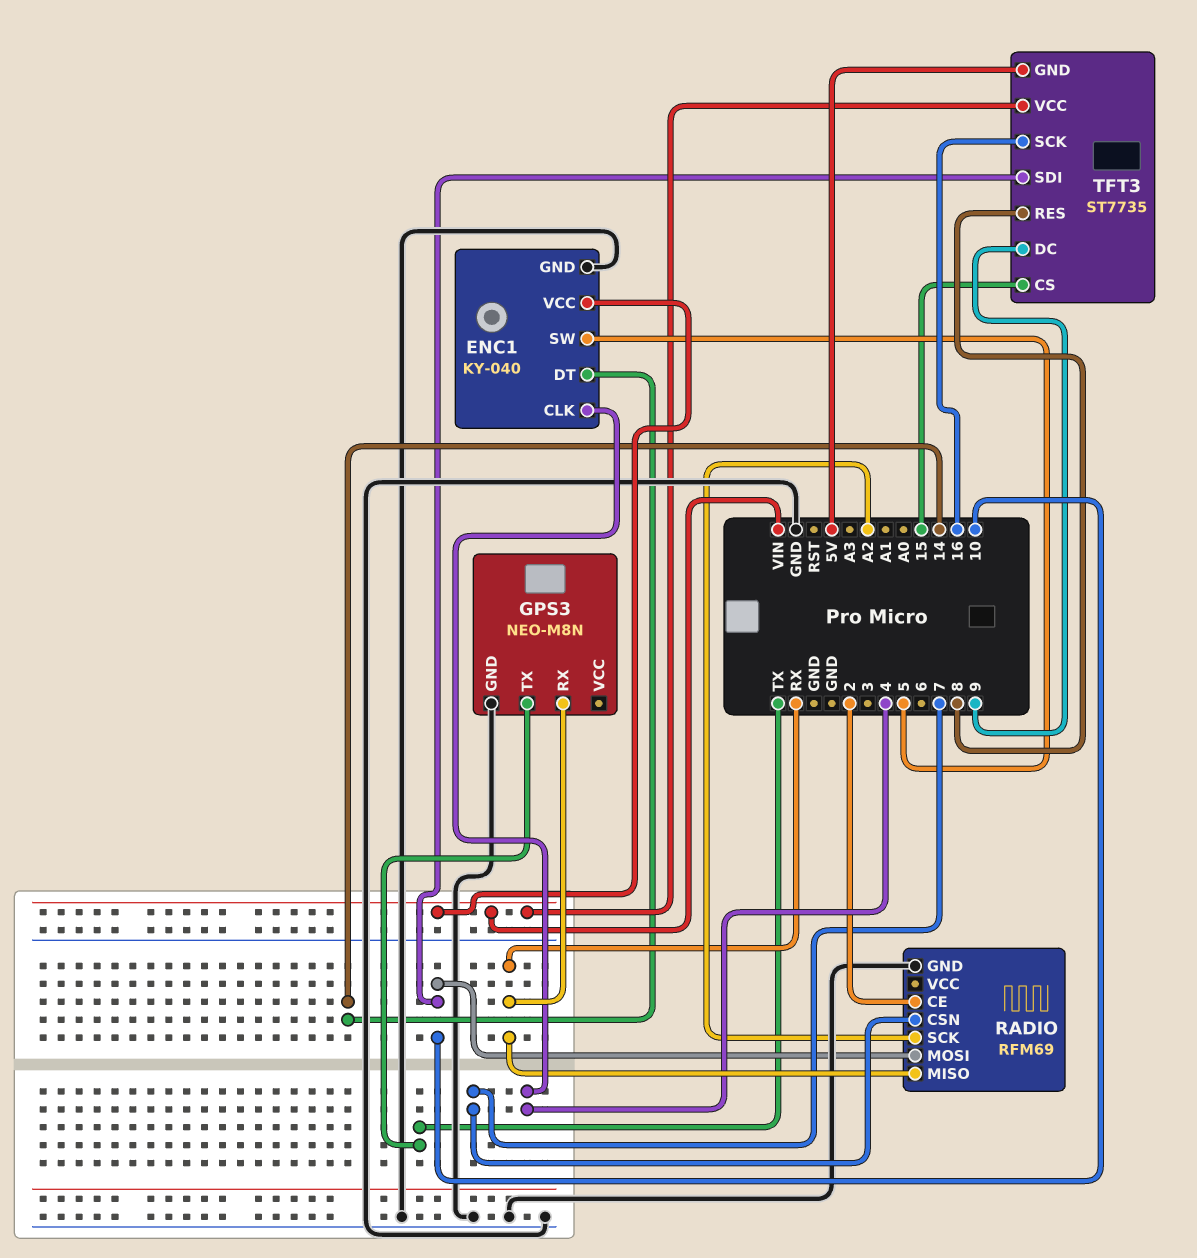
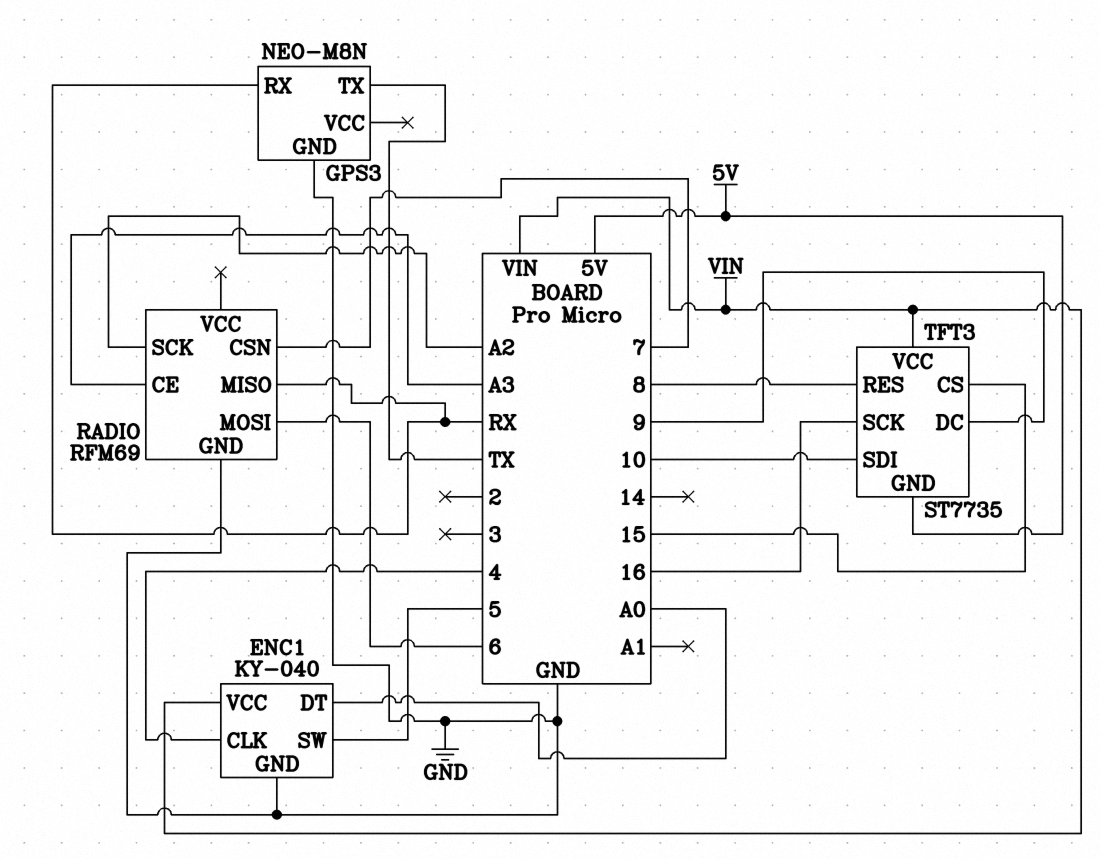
ENC1 pin DT: 14 -> A0
RADIO pin CE: 2 -> A3
RADIO pin MOSI: 10 -> 6

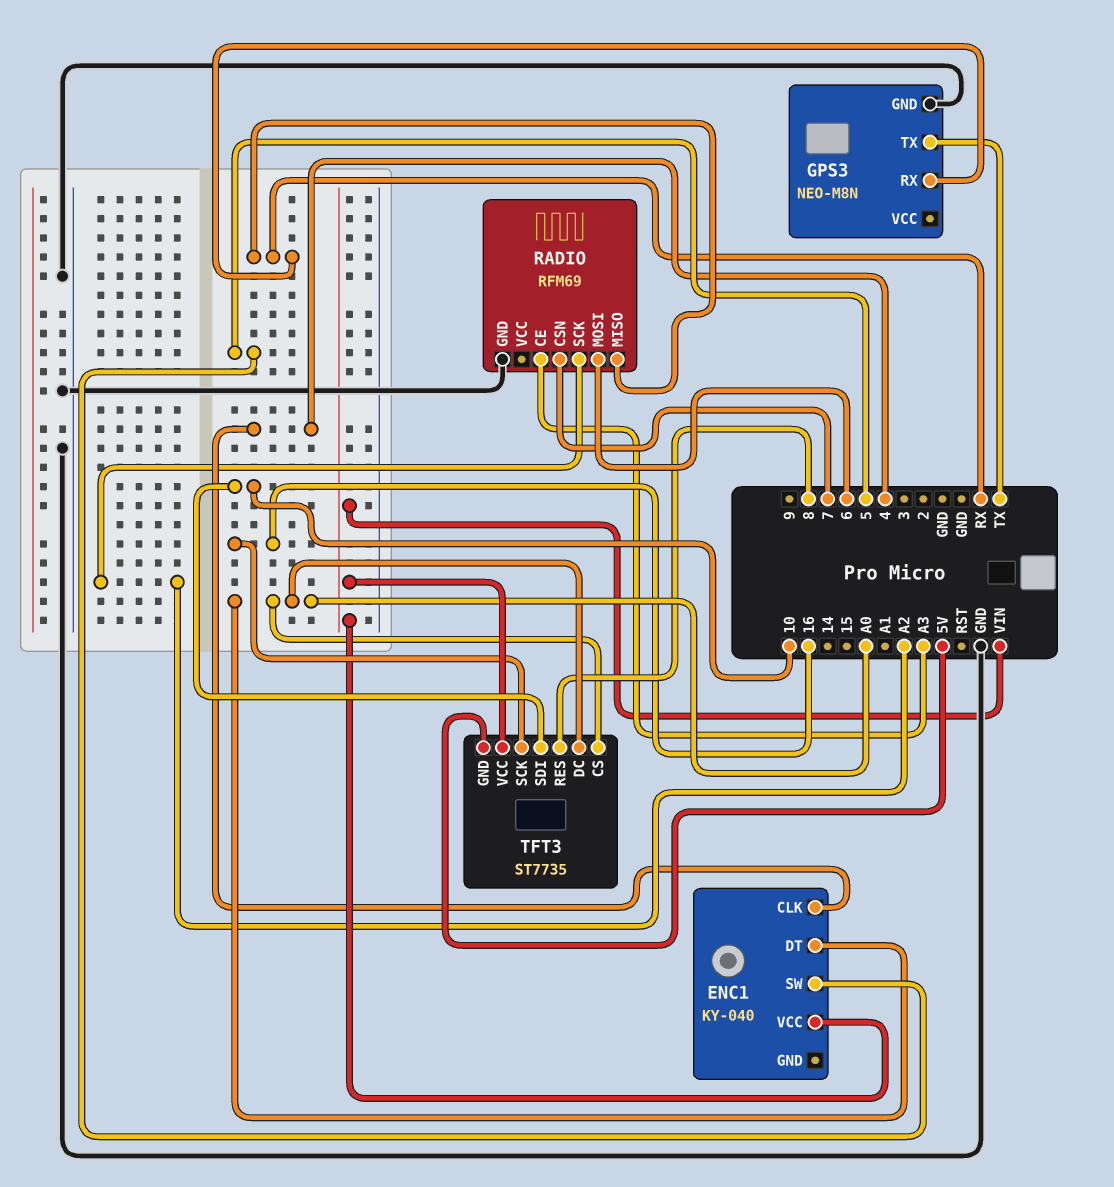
ENC1 pin GND: GND -> none
TFT3 pin CS: 15 -> A0
TFT3 pin DC: 9 -> A0

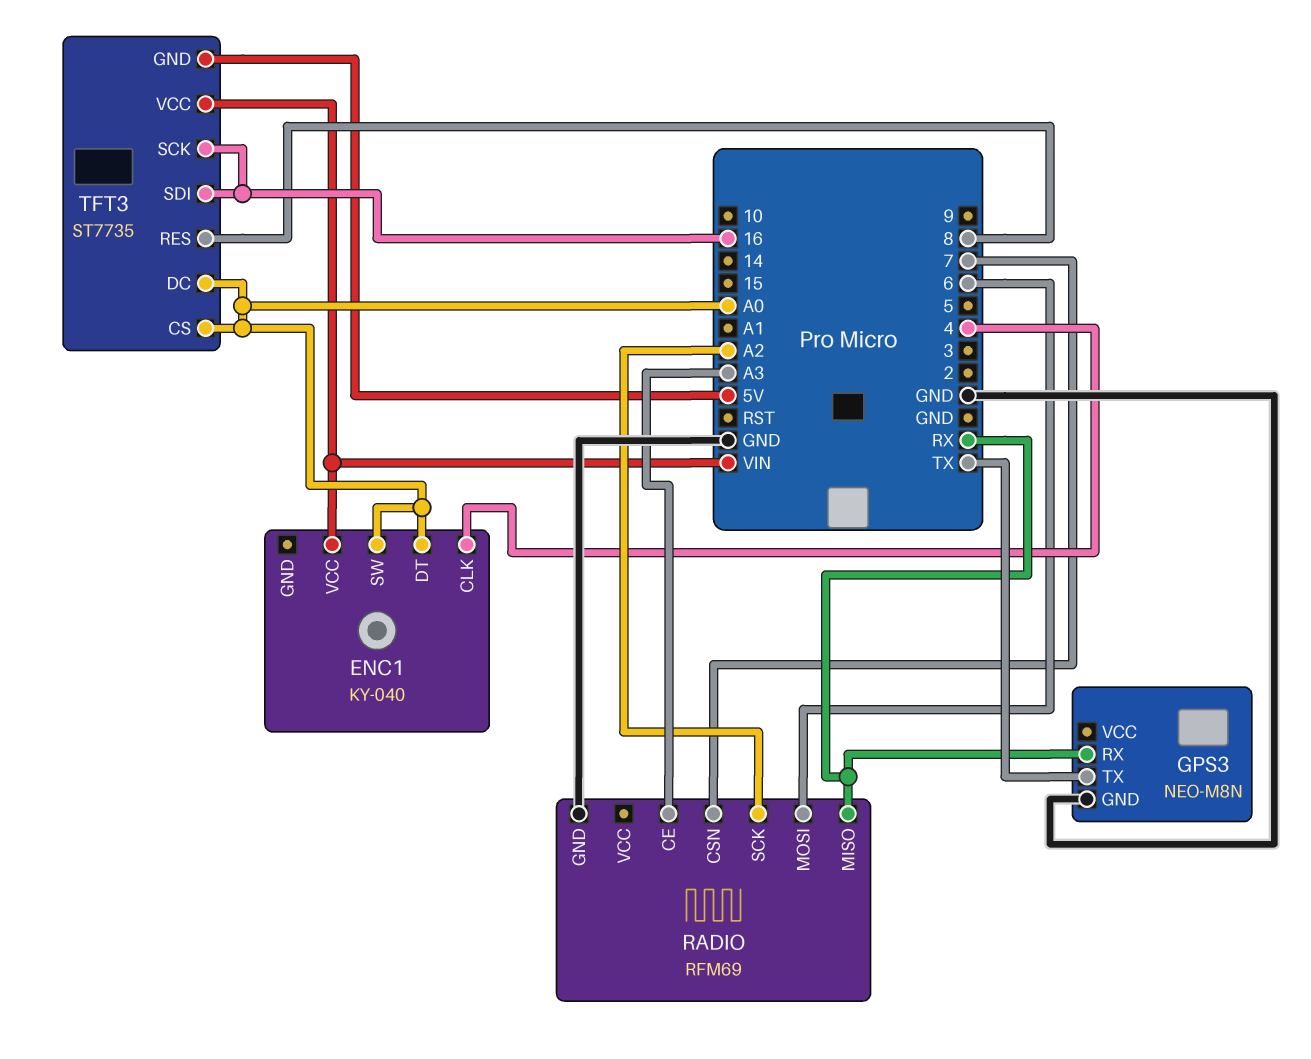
ENC1 pin SW: 5 -> A0
TFT3 pin SDI: 10 -> 16

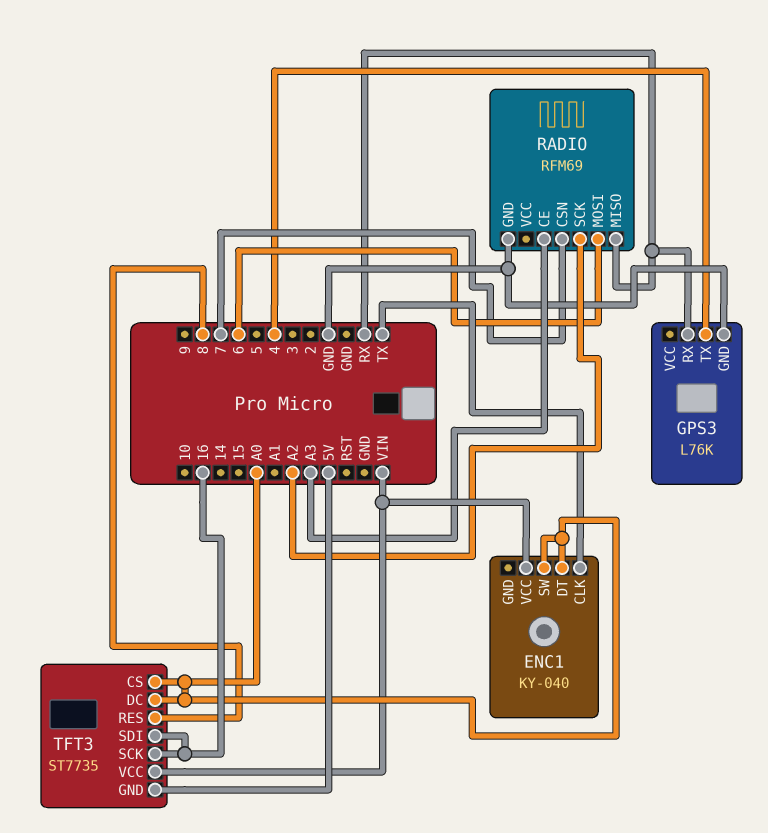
ENC1 pin CLK: 4 -> TX
GPS3: NEO-M8N -> L76K
GPS3 pin TX: TX -> 4

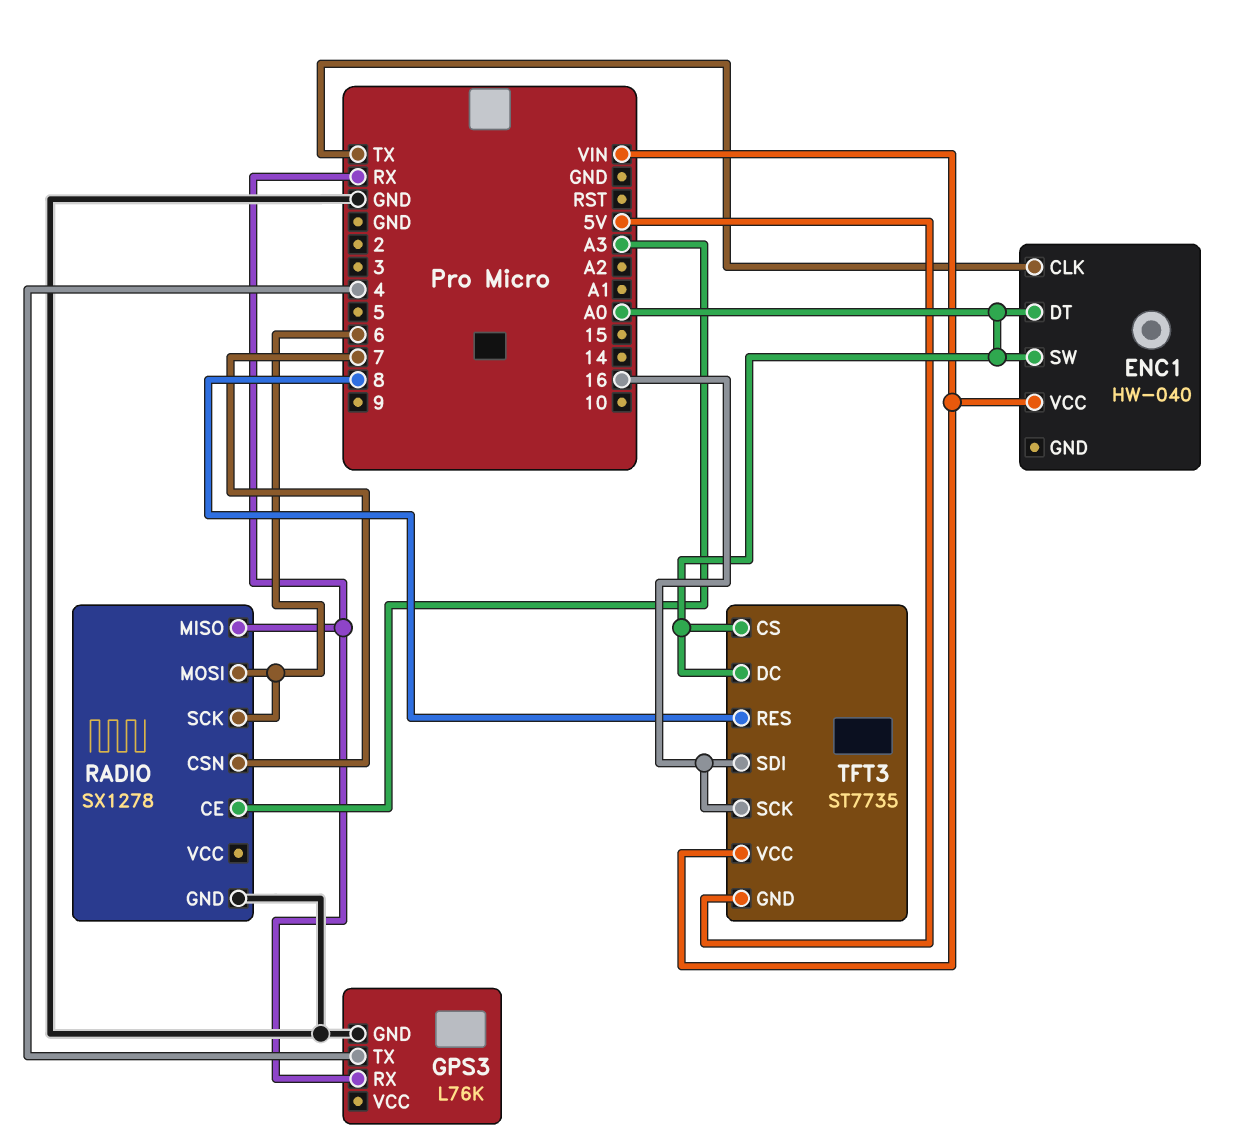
ENC1: KY-040 -> HW-040
RADIO: RFM69 -> SX1278
RADIO pin SCK: A2 -> 6

